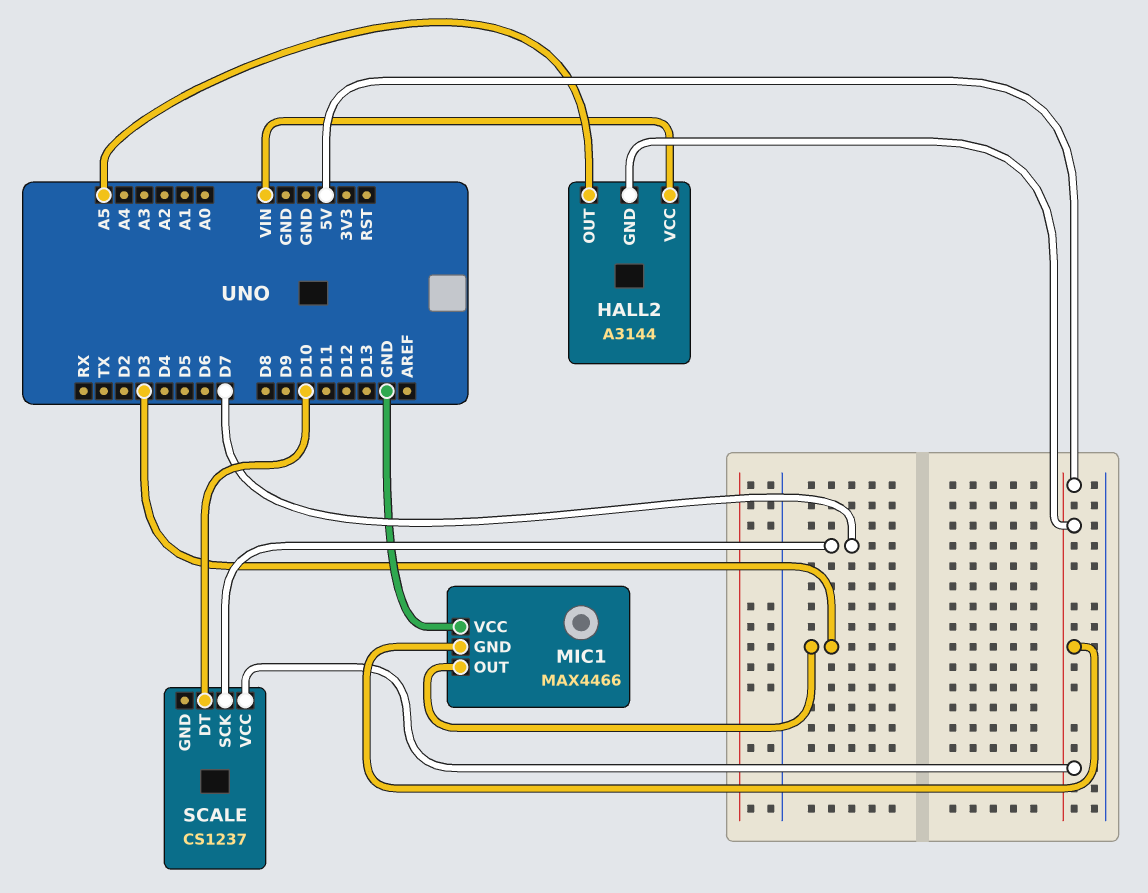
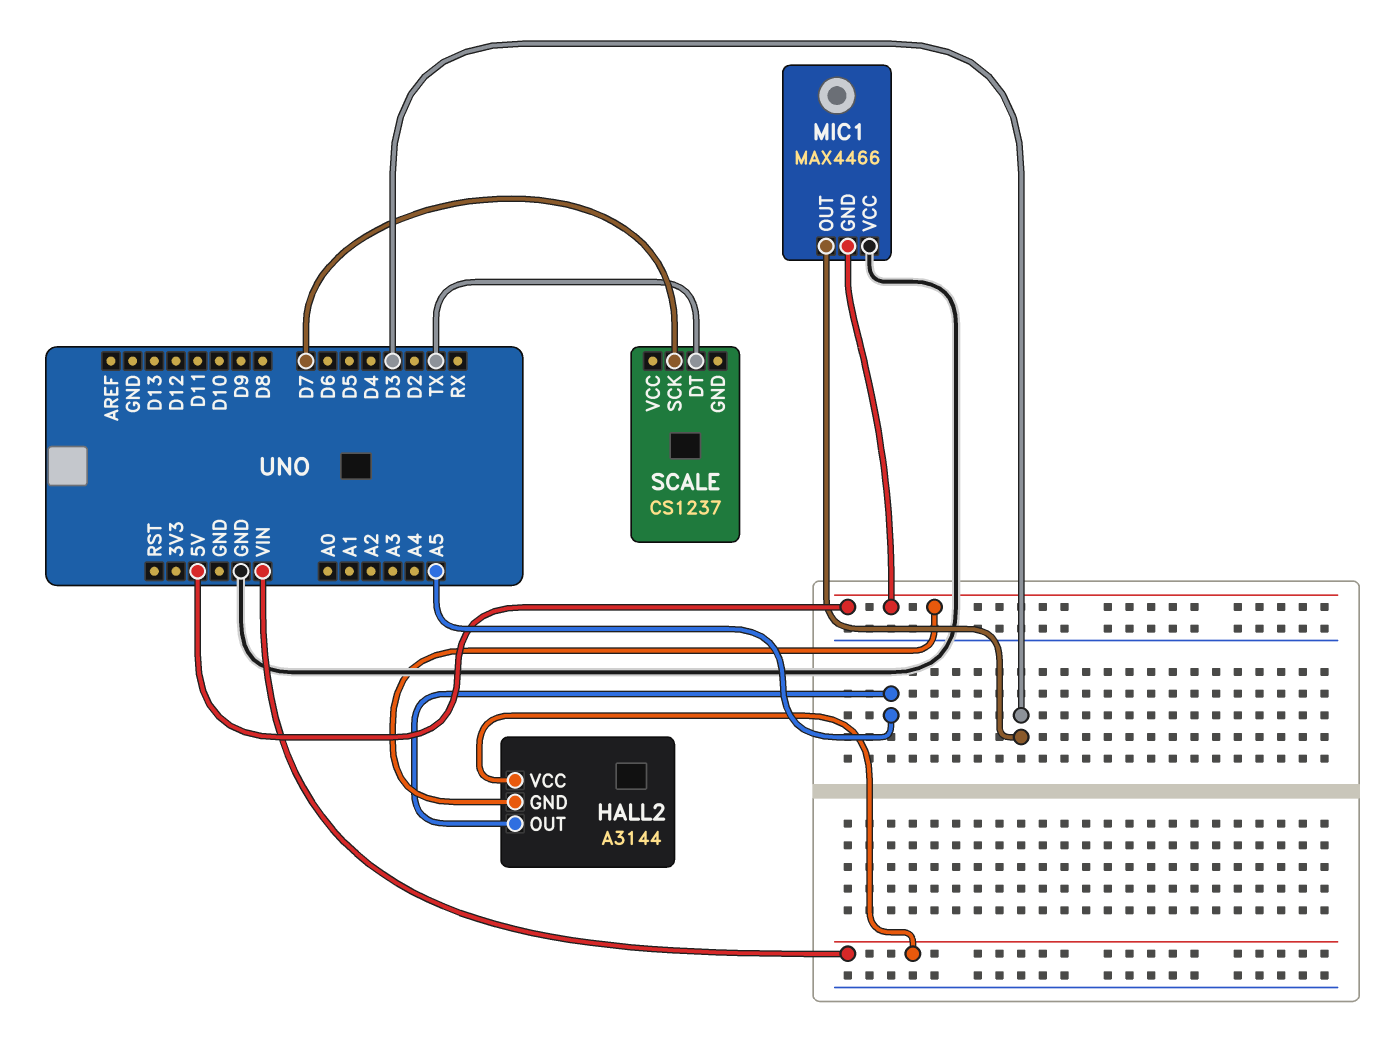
SCALE pin DT: D10 -> TX
SCALE pin VCC: 5V -> none

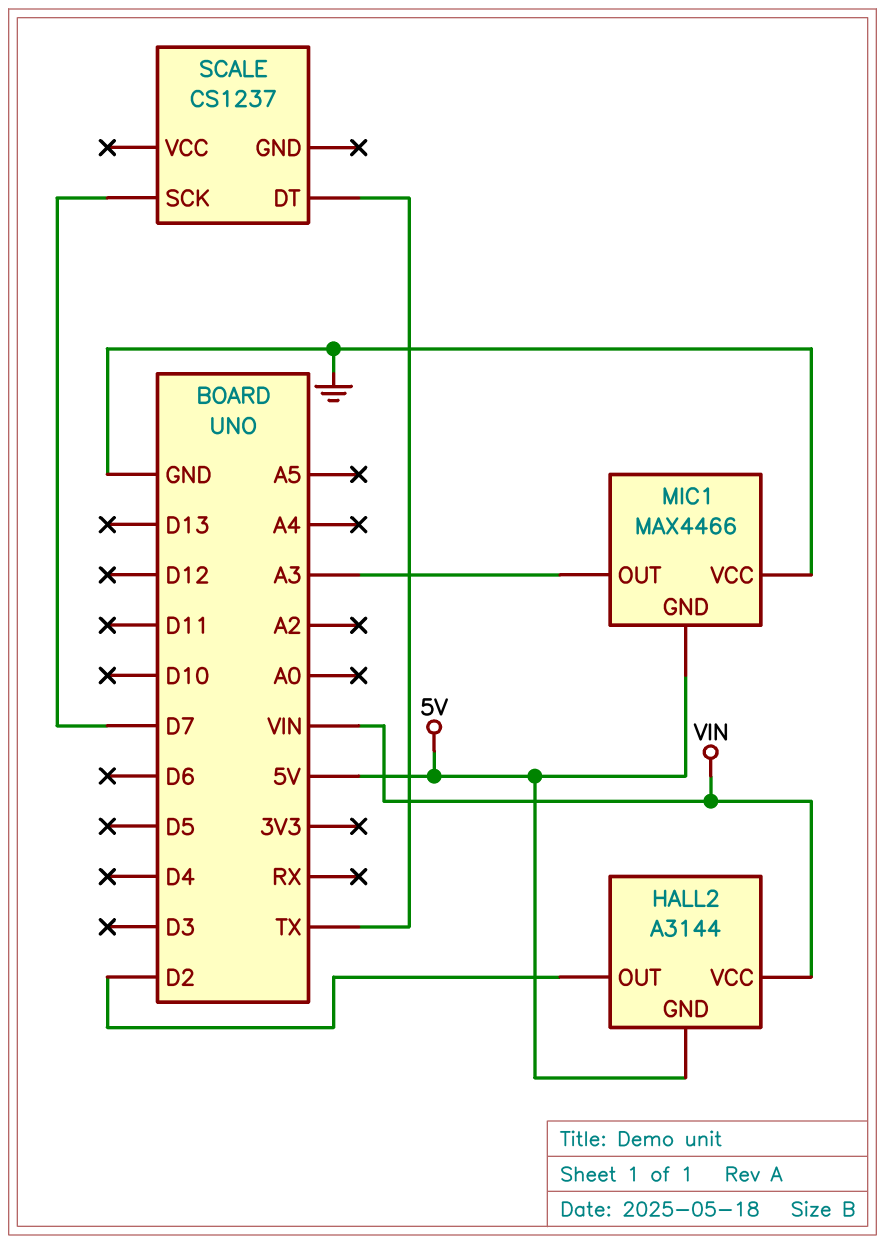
HALL2 pin OUT: A5 -> D2
MIC1 pin OUT: D3 -> A3

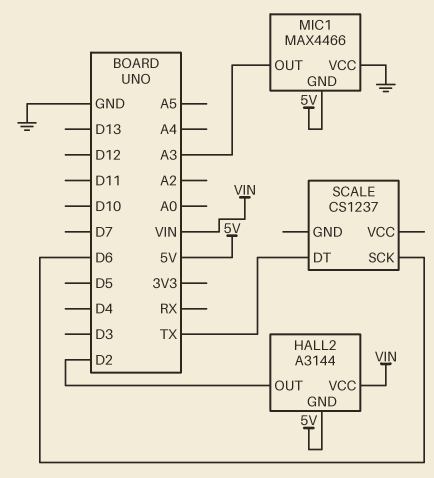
SCALE pin SCK: D7 -> D6

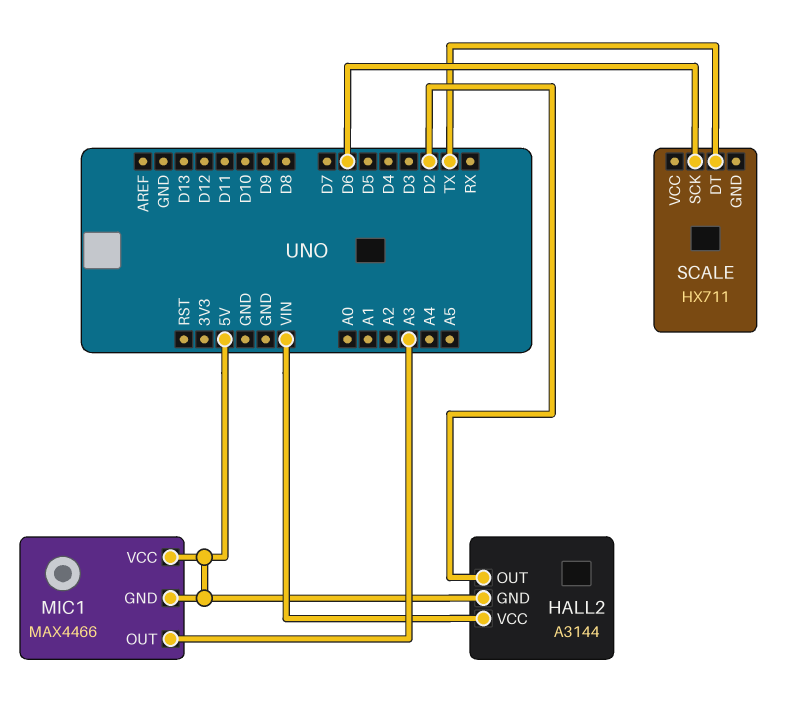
MIC1 pin VCC: GND -> 5V
SCALE: CS1237 -> HX711

